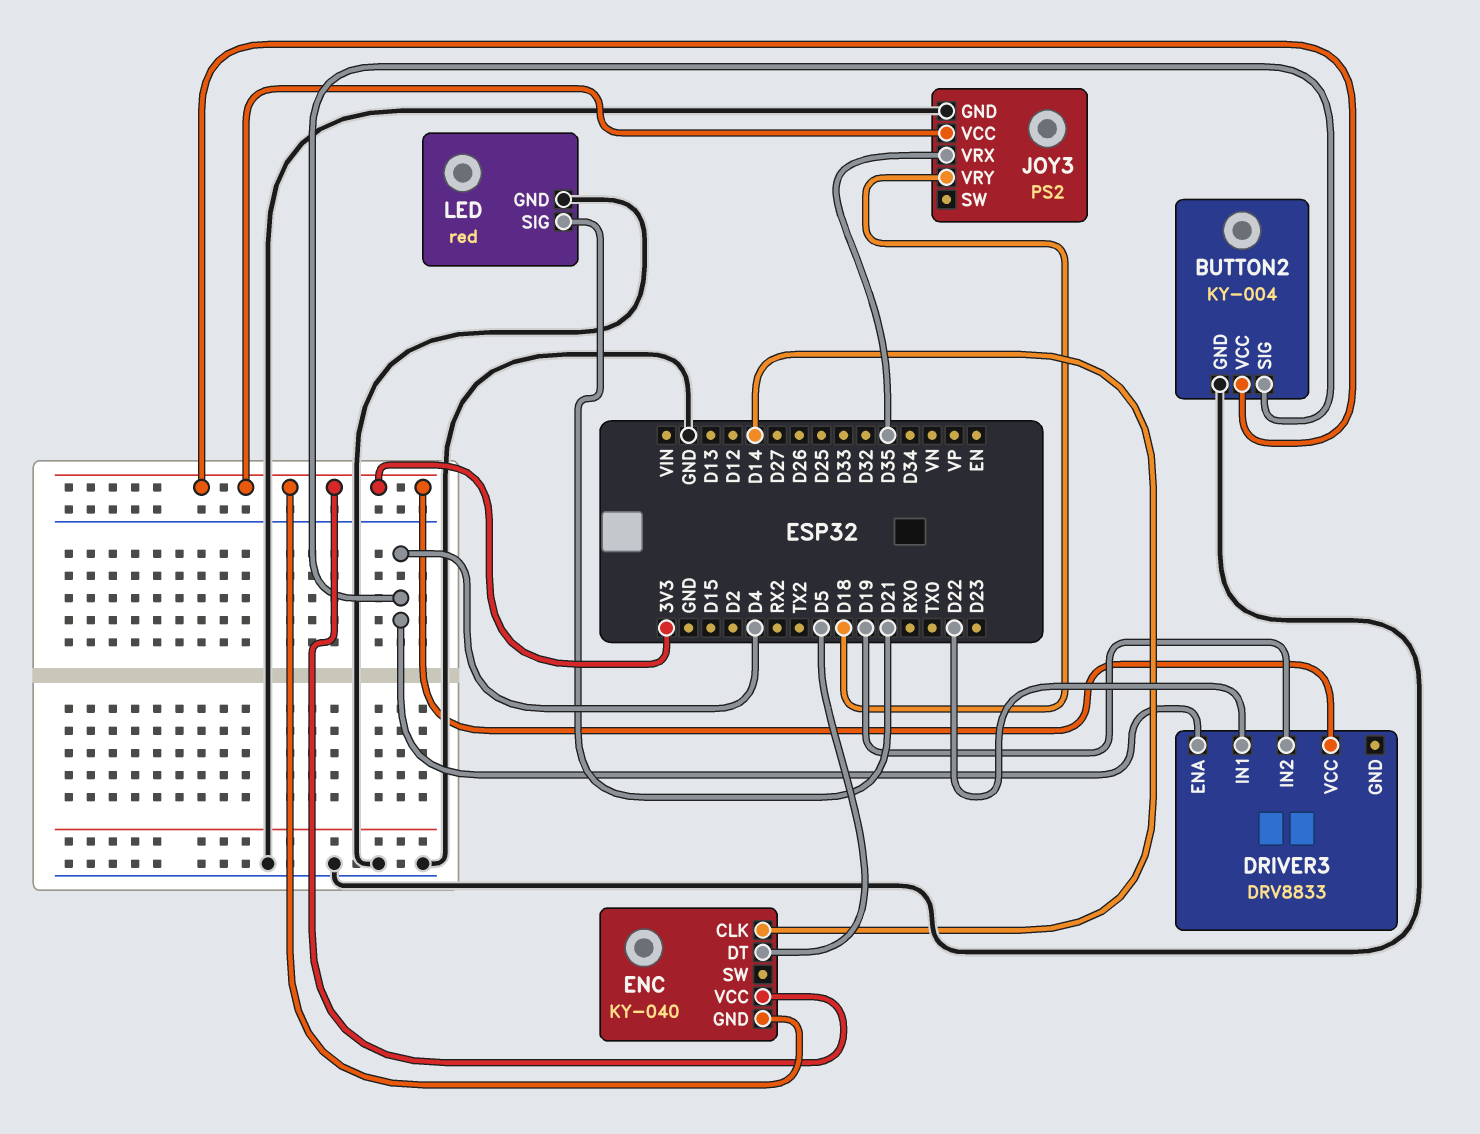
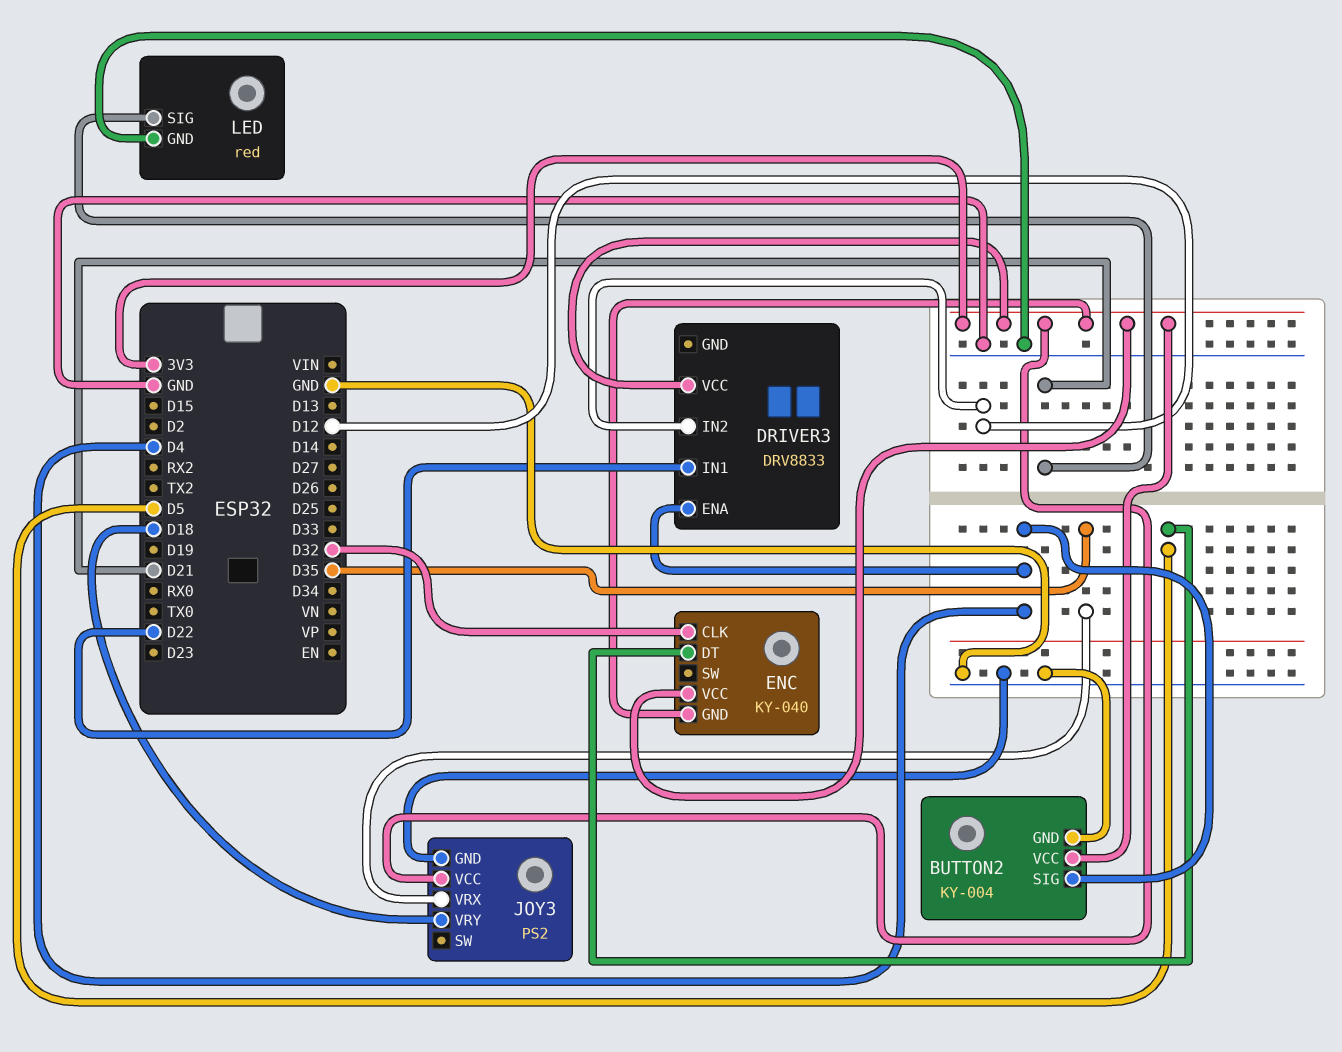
DRIVER3 pin IN2: D19 -> D12
ENC pin CLK: D14 -> D32

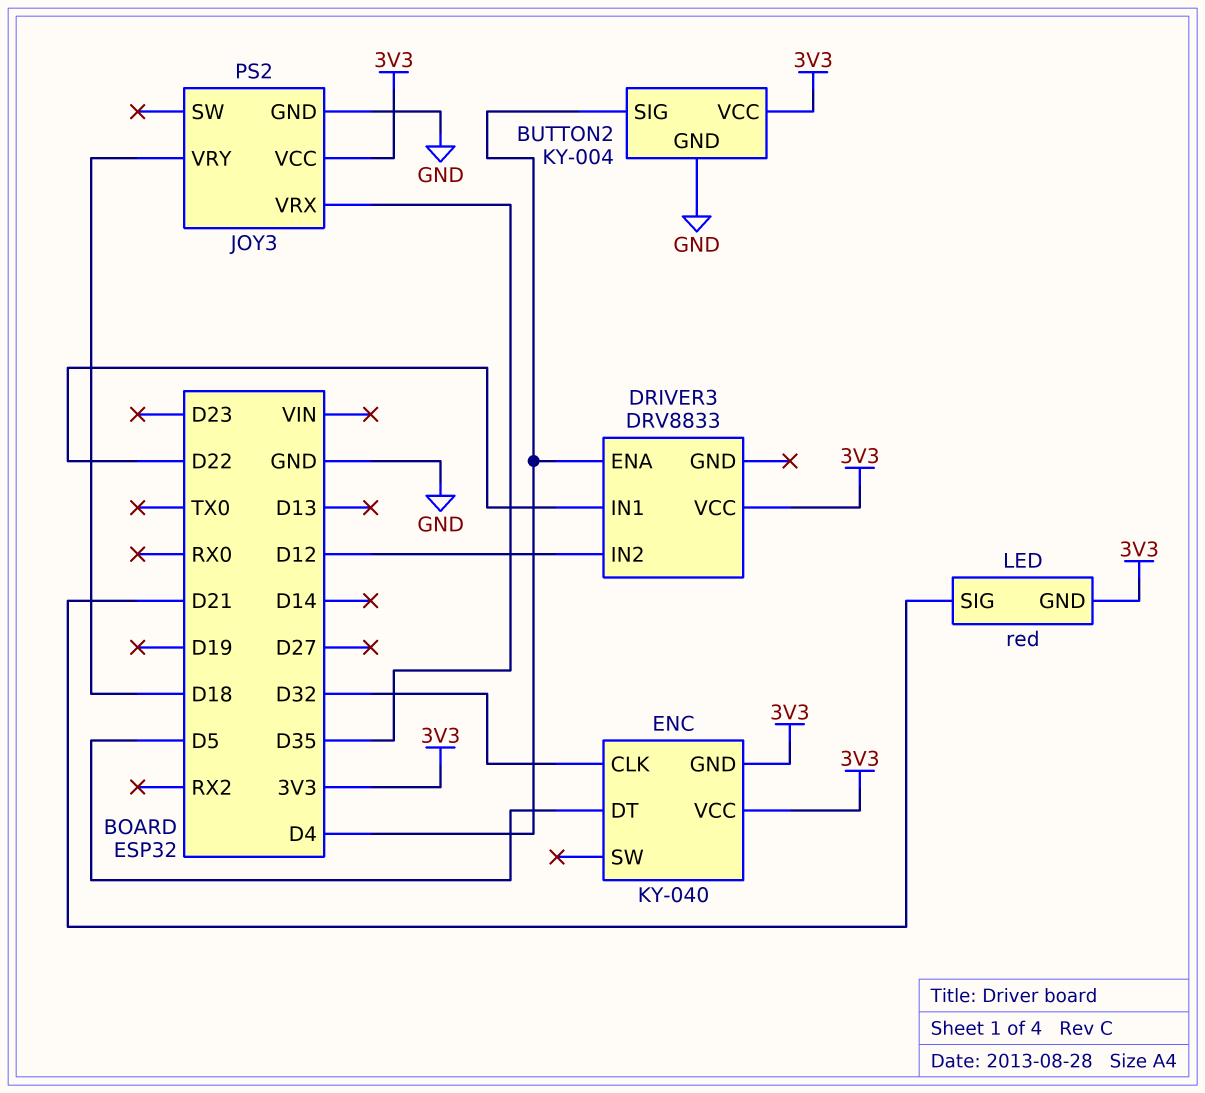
LED pin GND: GND -> 3V3

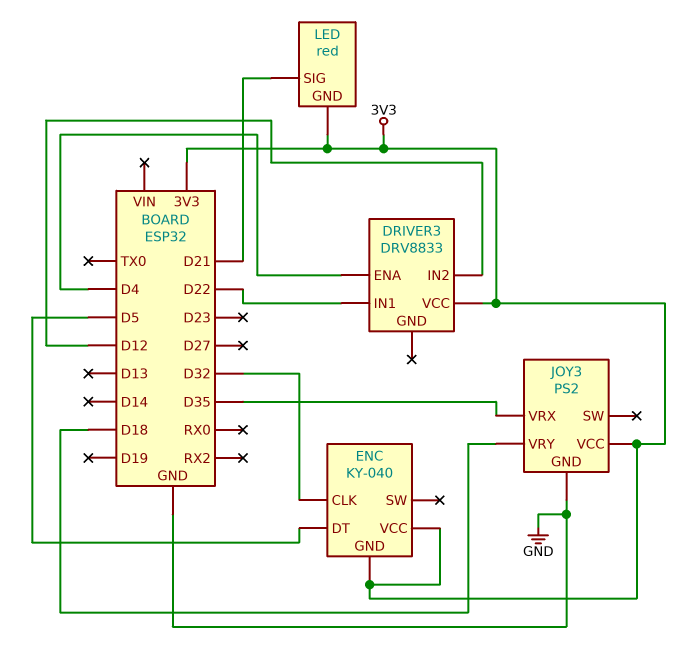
BUTTON2: KY-004 -> none
BUTTON2 pin GND: GND -> none
BUTTON2 pin SIG: D4 -> none
BUTTON2 pin VCC: 3V3 -> none

